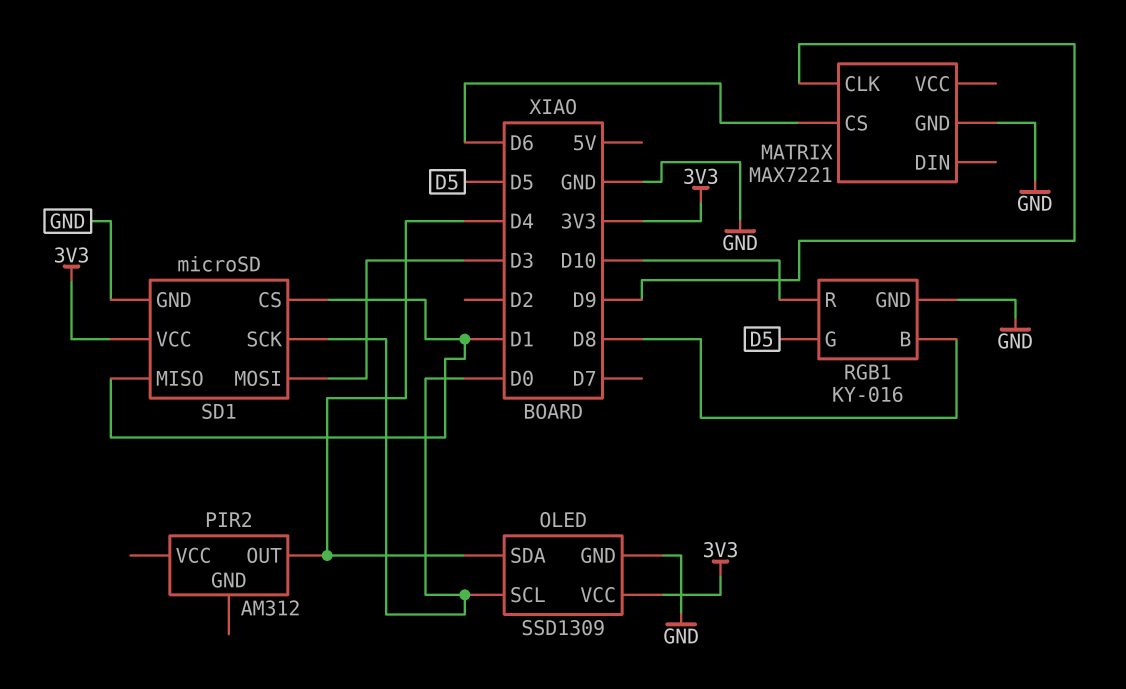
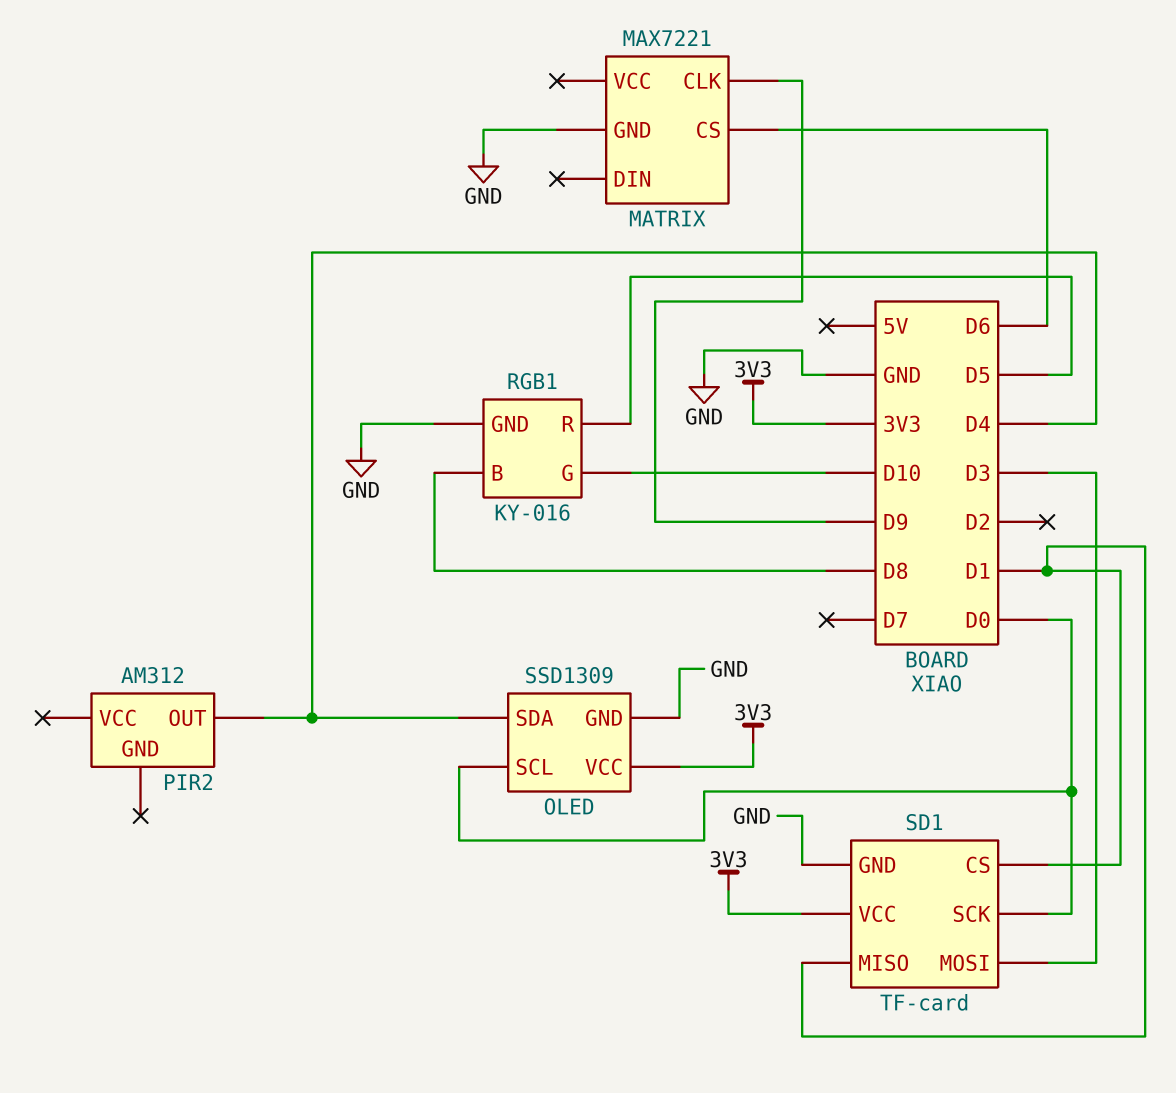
RGB1 pin G: D5 -> D10
RGB1 pin R: D10 -> D5
SD1: microSD -> TF-card

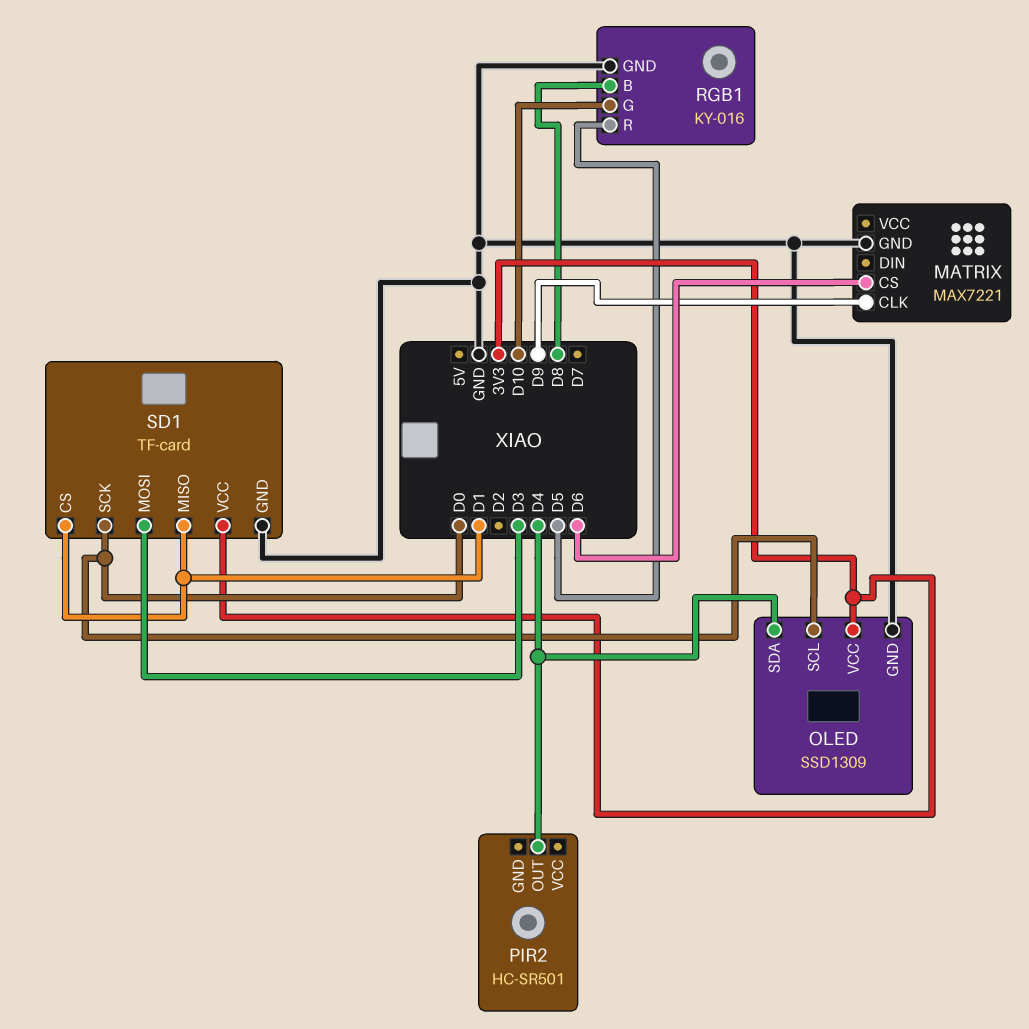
PIR2: AM312 -> HC-SR501

